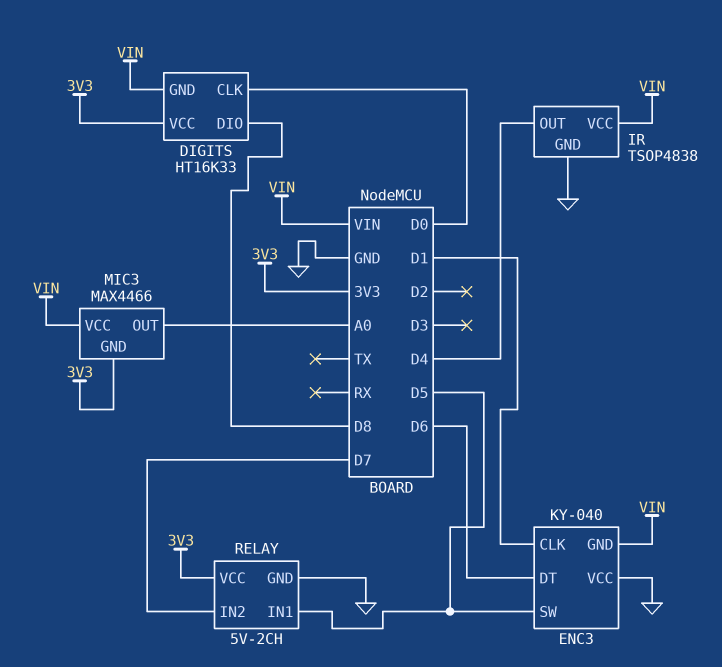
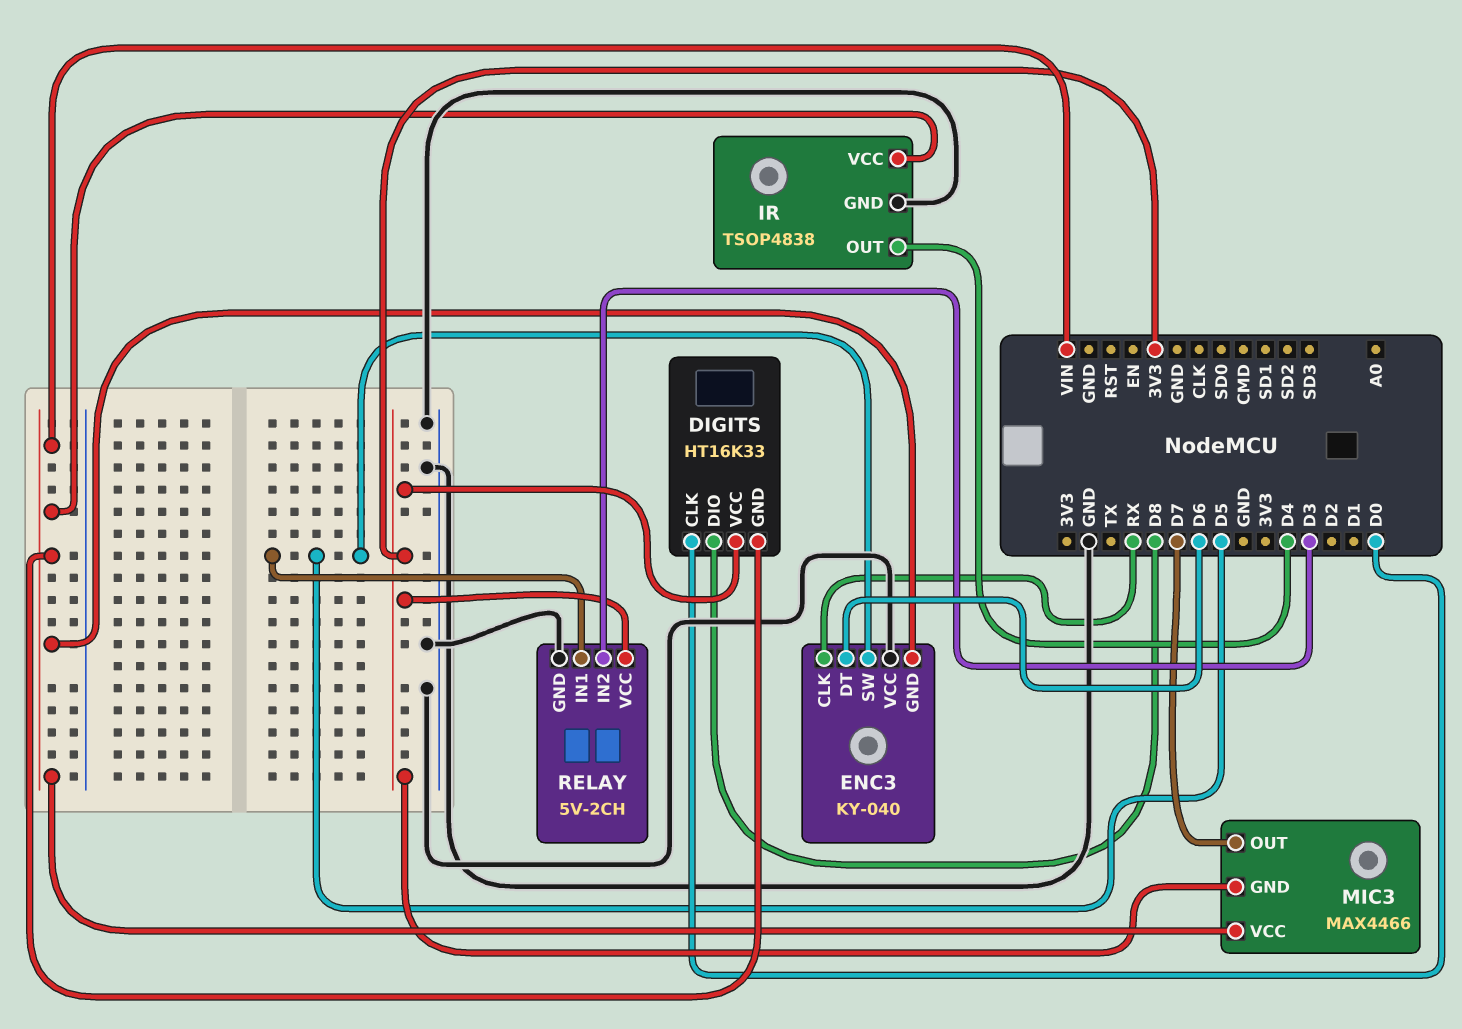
ENC3 pin CLK: D1 -> RX
MIC3 pin OUT: A0 -> D7
RELAY pin IN2: D7 -> D3

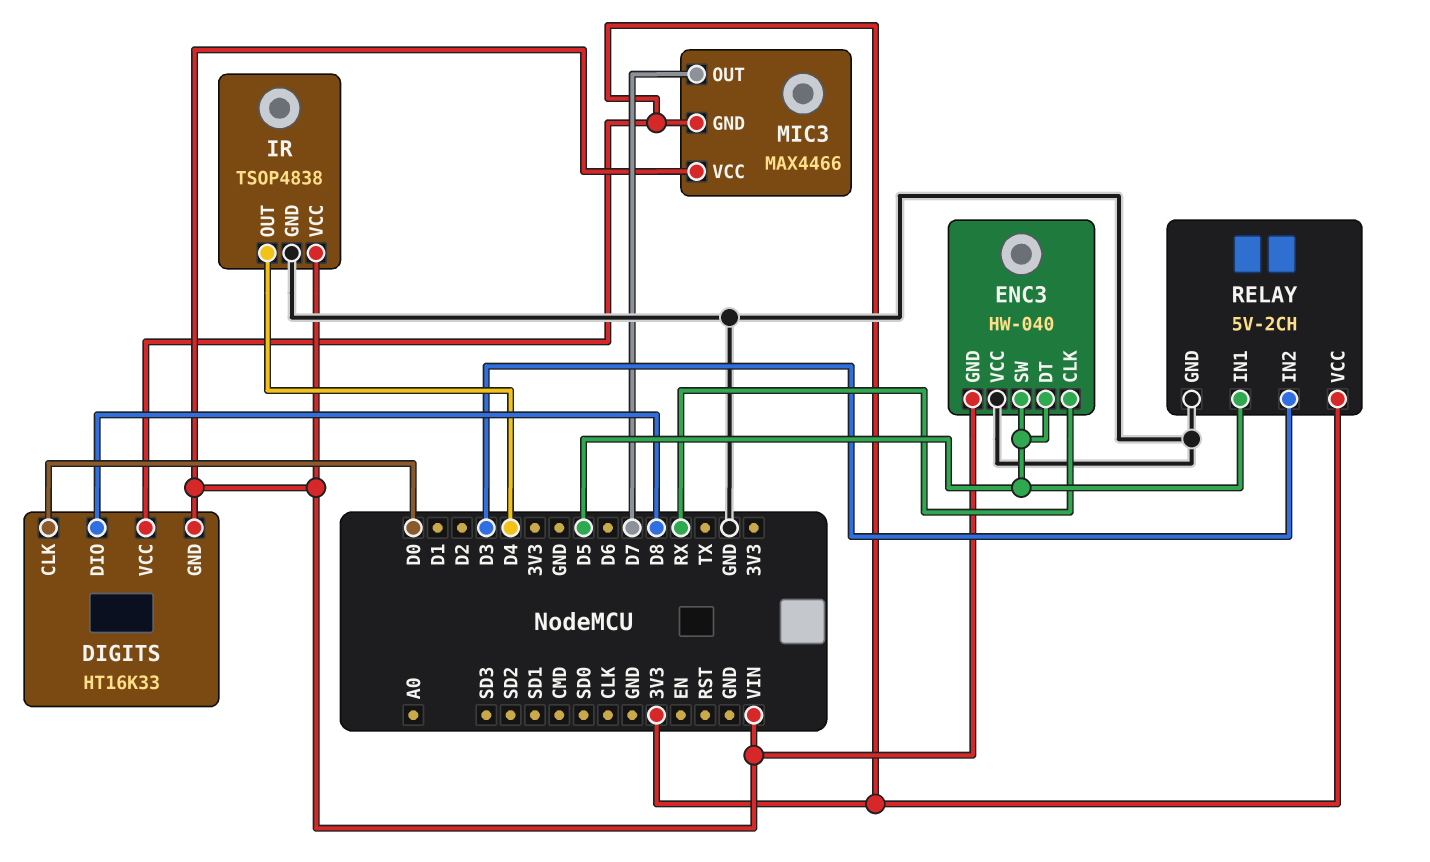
ENC3: KY-040 -> HW-040
ENC3 pin DT: D6 -> D5

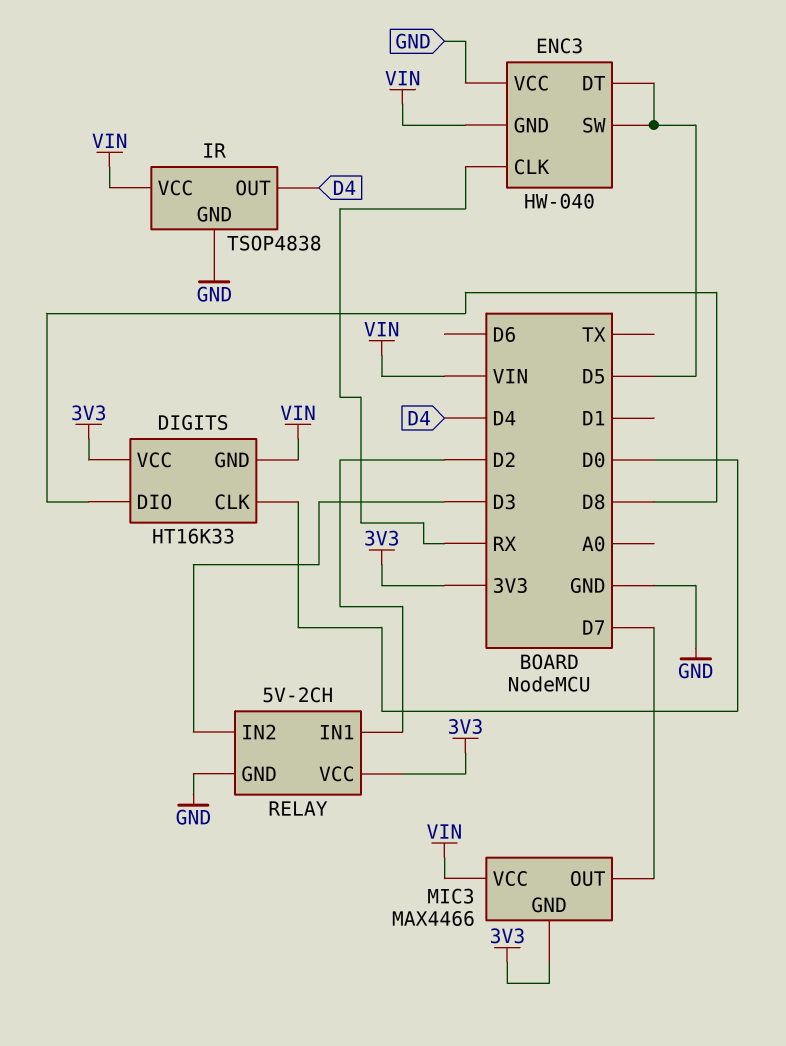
RELAY pin IN1: D5 -> D2

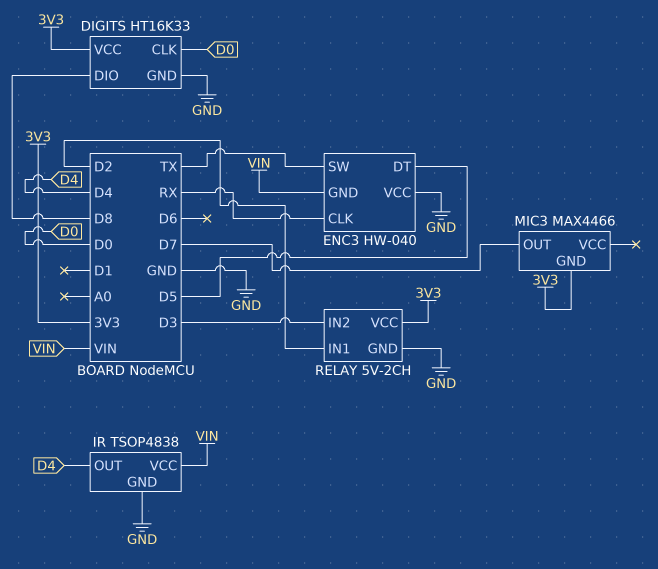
DIGITS pin GND: VIN -> GND
ENC3 pin SW: D5 -> TX
MIC3 pin VCC: VIN -> none

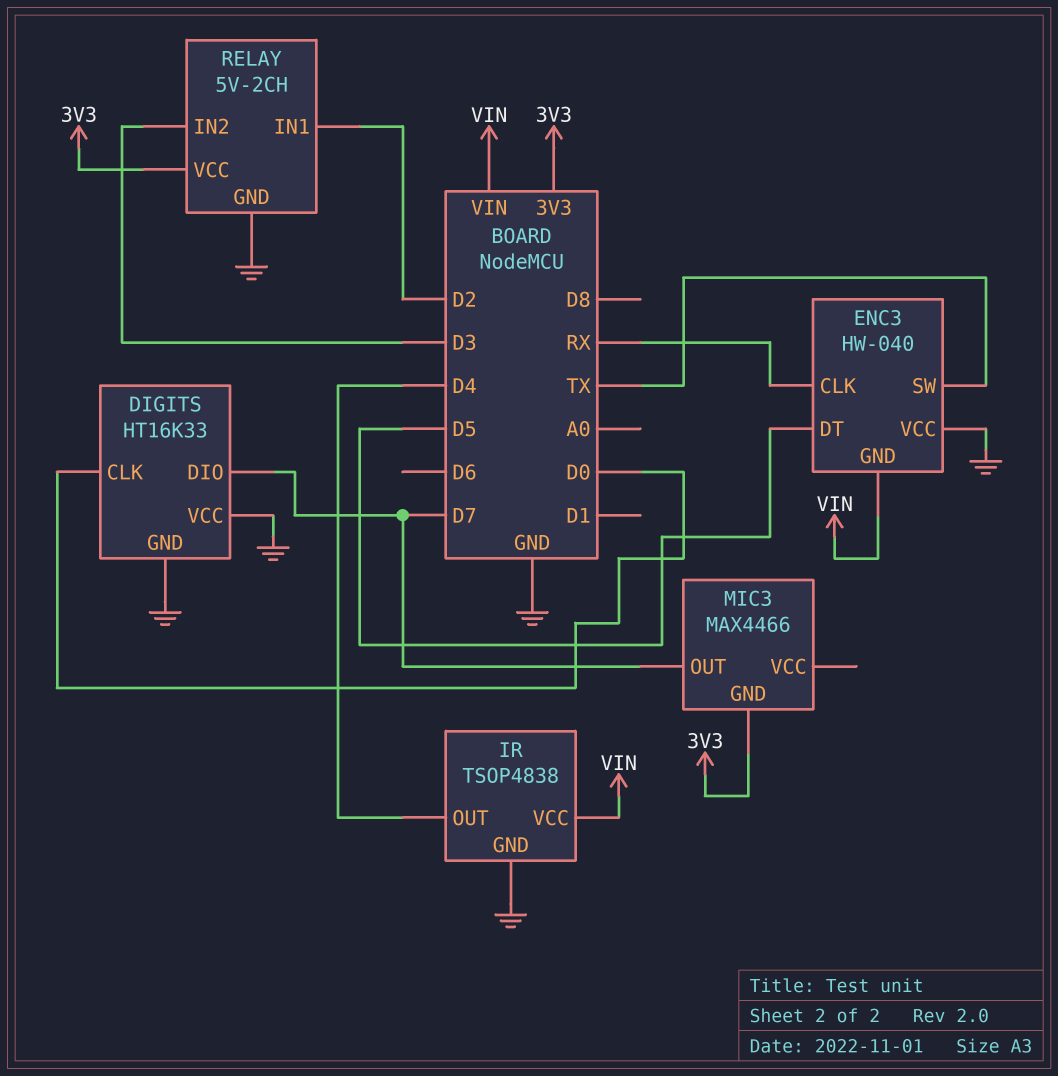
DIGITS pin DIO: D8 -> D7
DIGITS pin VCC: 3V3 -> GND

